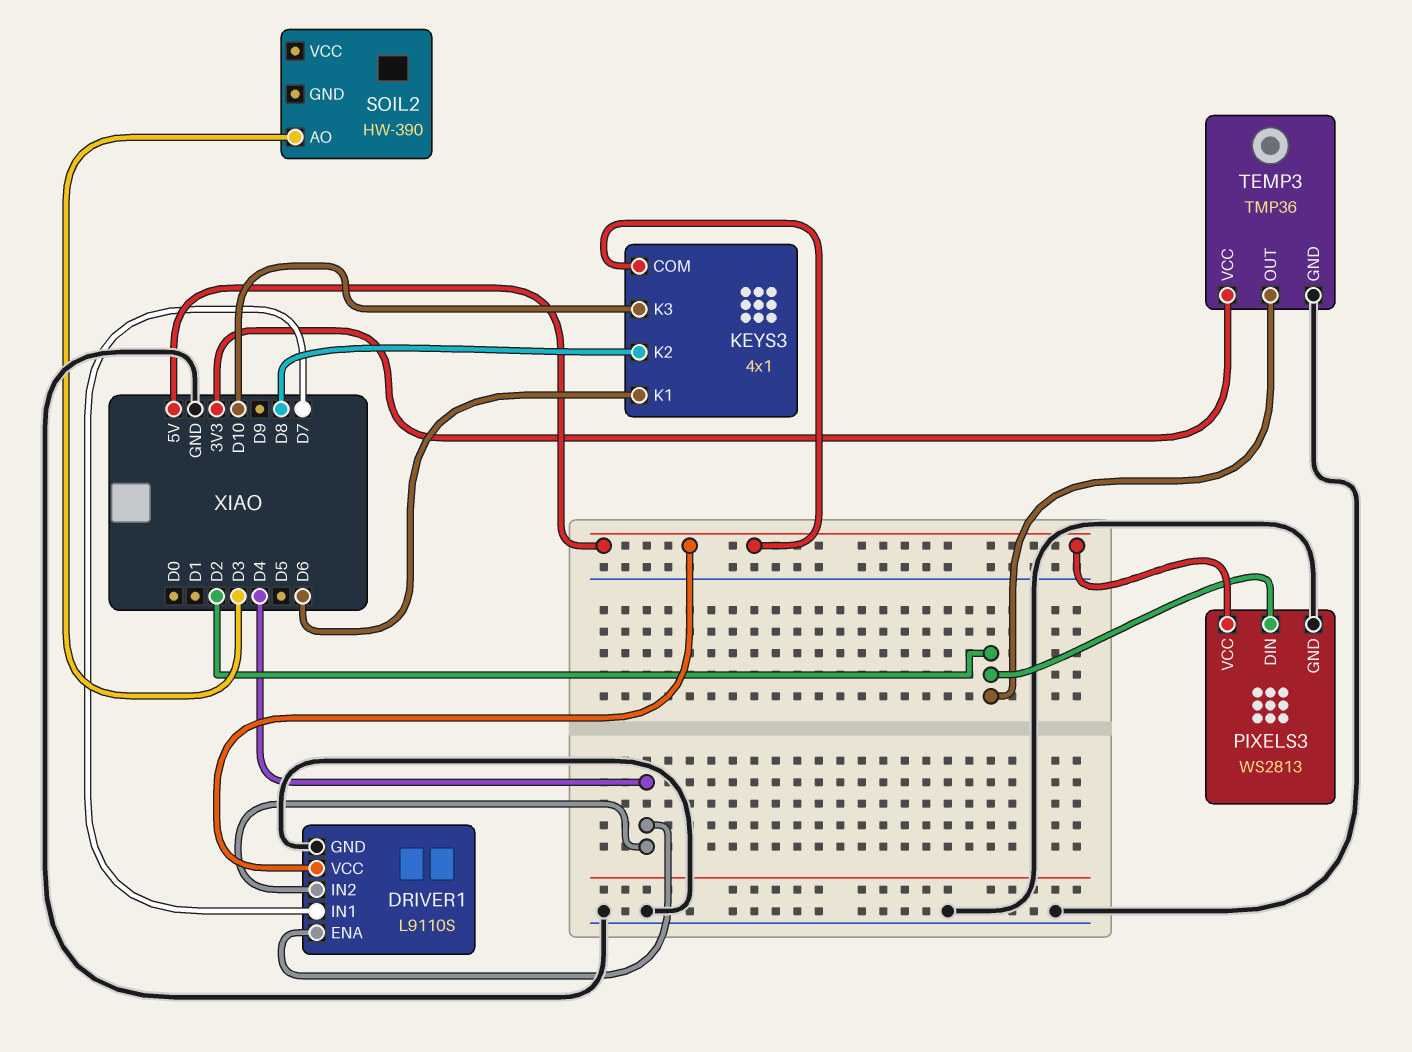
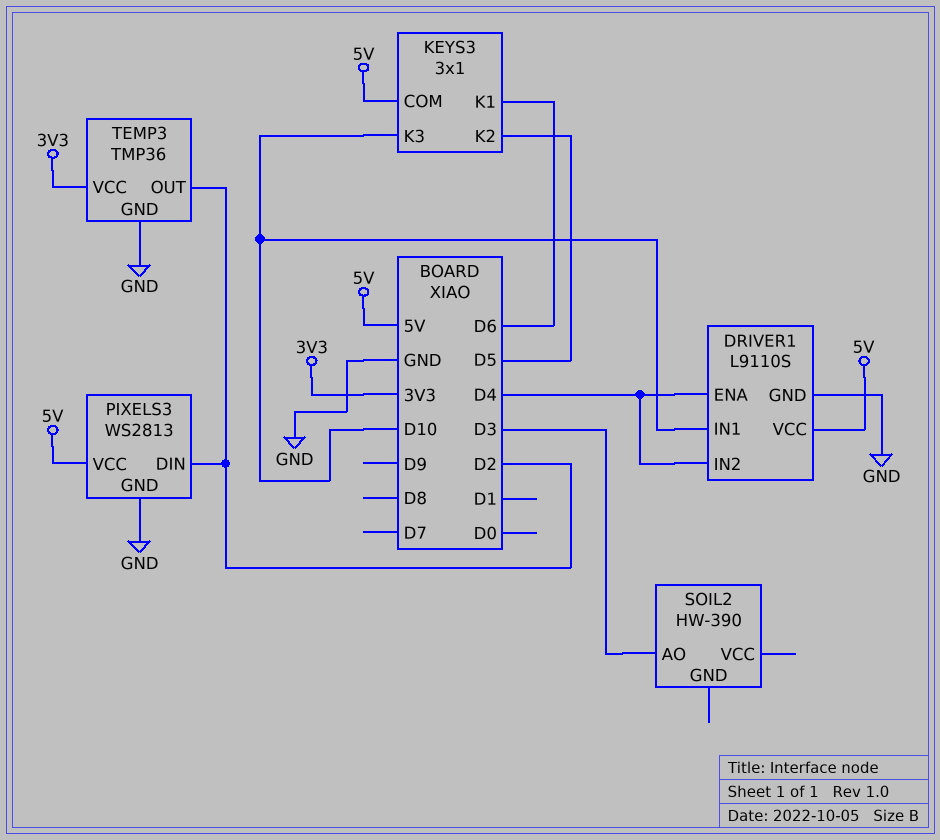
DRIVER1 pin IN1: D7 -> D10
KEYS3: 4x1 -> 3x1
KEYS3 pin K2: D8 -> D5

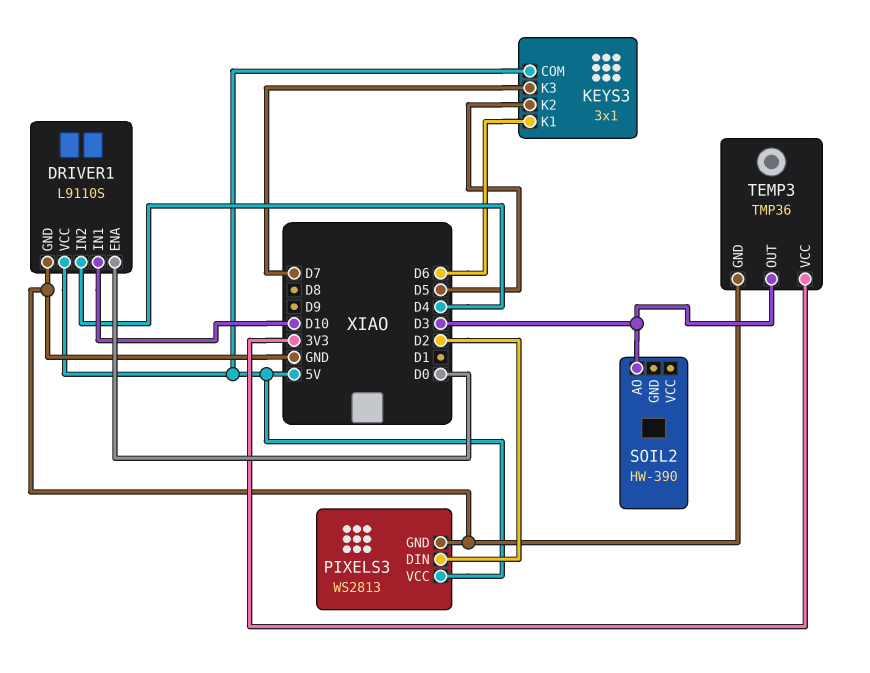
DRIVER1 pin ENA: D4 -> D0
KEYS3 pin K3: D10 -> D7
TEMP3 pin OUT: D2 -> D3

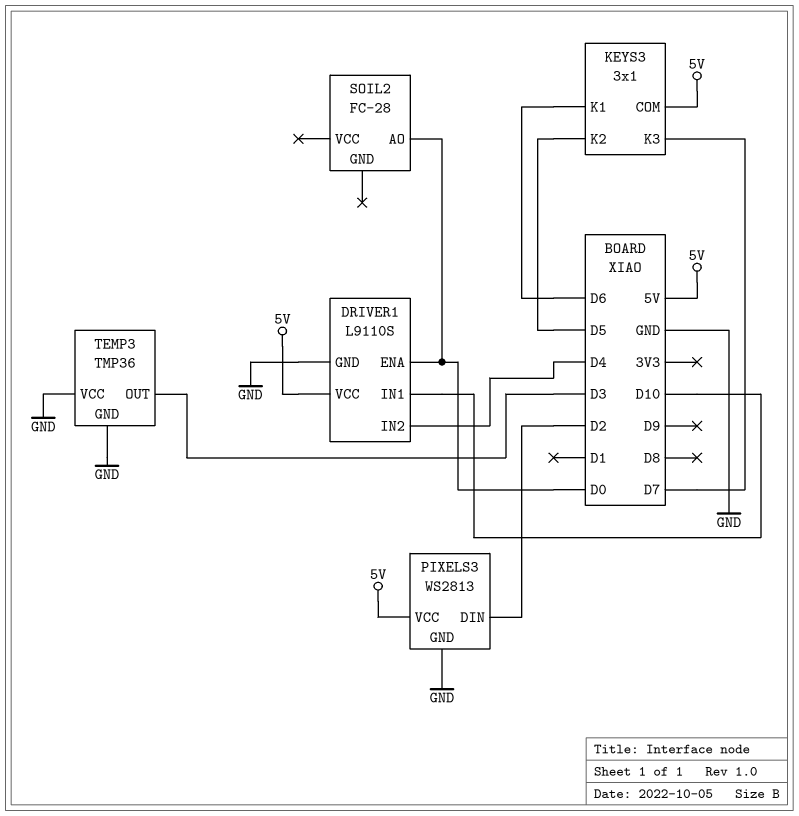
SOIL2: HW-390 -> FC-28
SOIL2 pin AO: D3 -> D0
TEMP3 pin VCC: 3V3 -> GND

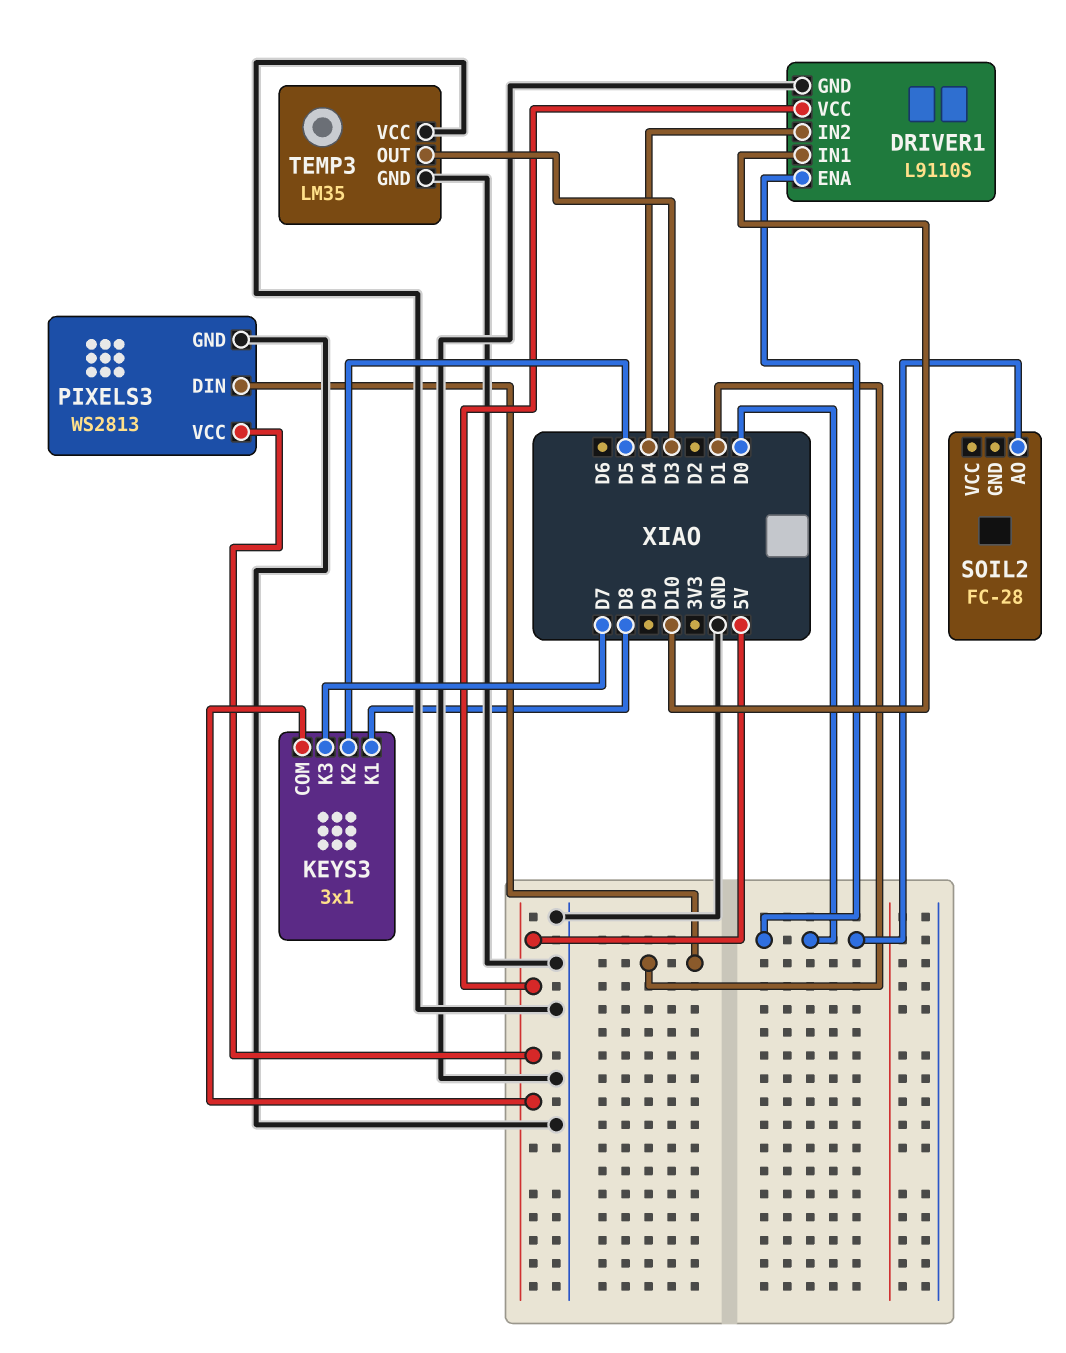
KEYS3 pin K1: D6 -> D8
PIXELS3 pin DIN: D2 -> D1
TEMP3: TMP36 -> LM35

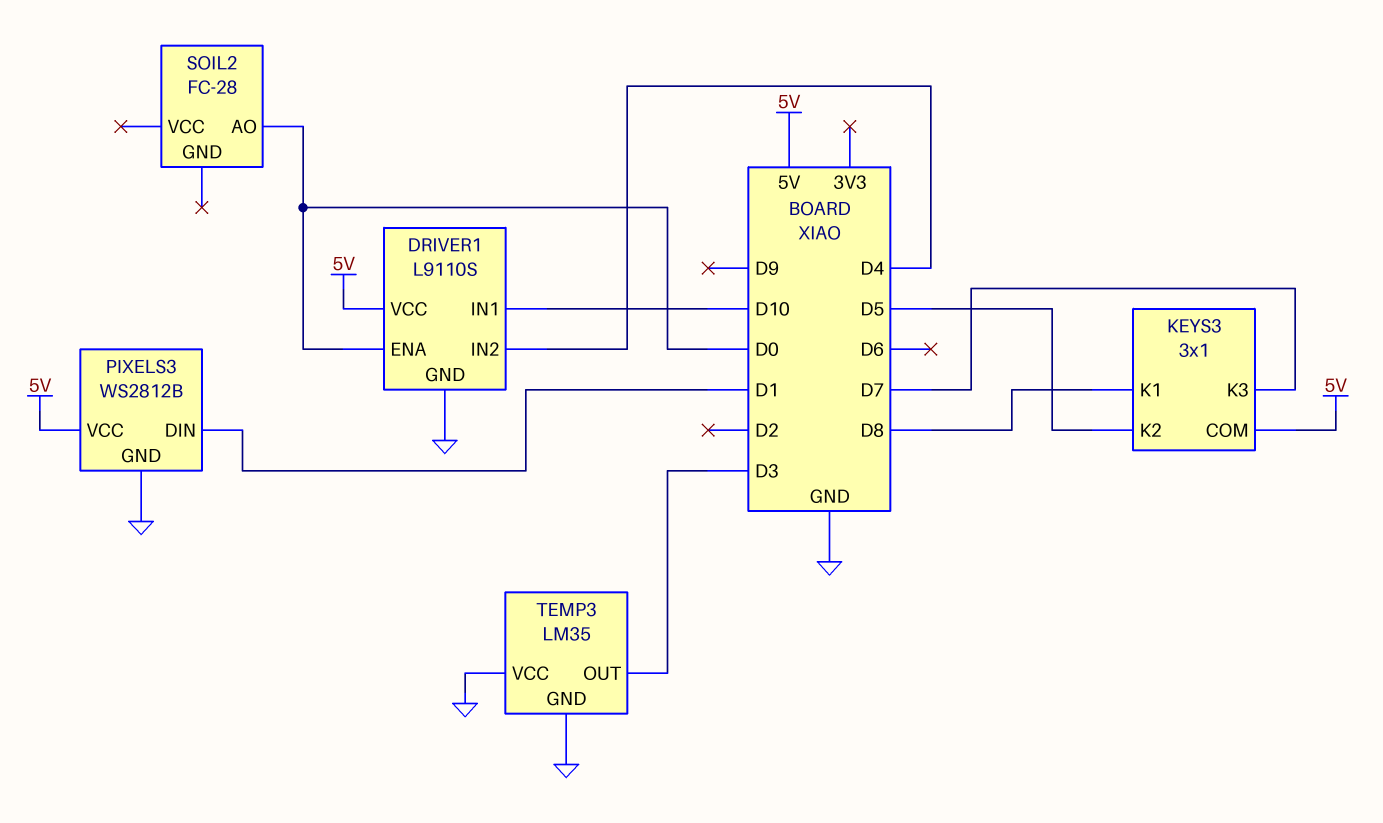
PIXELS3: WS2813 -> WS2812B

